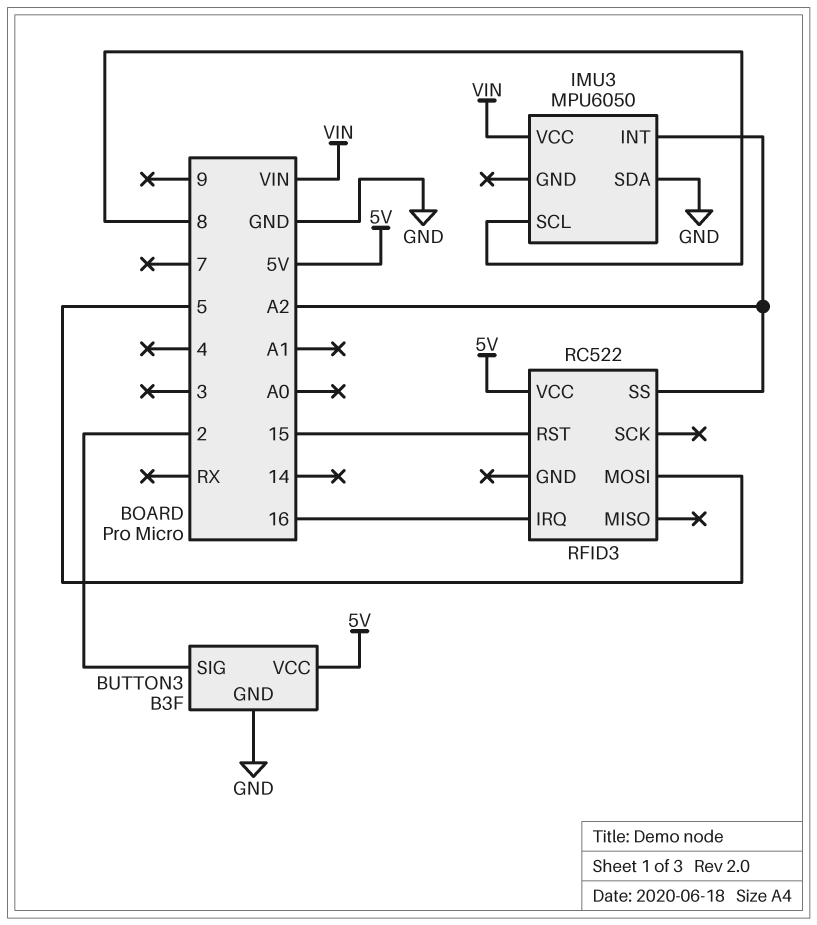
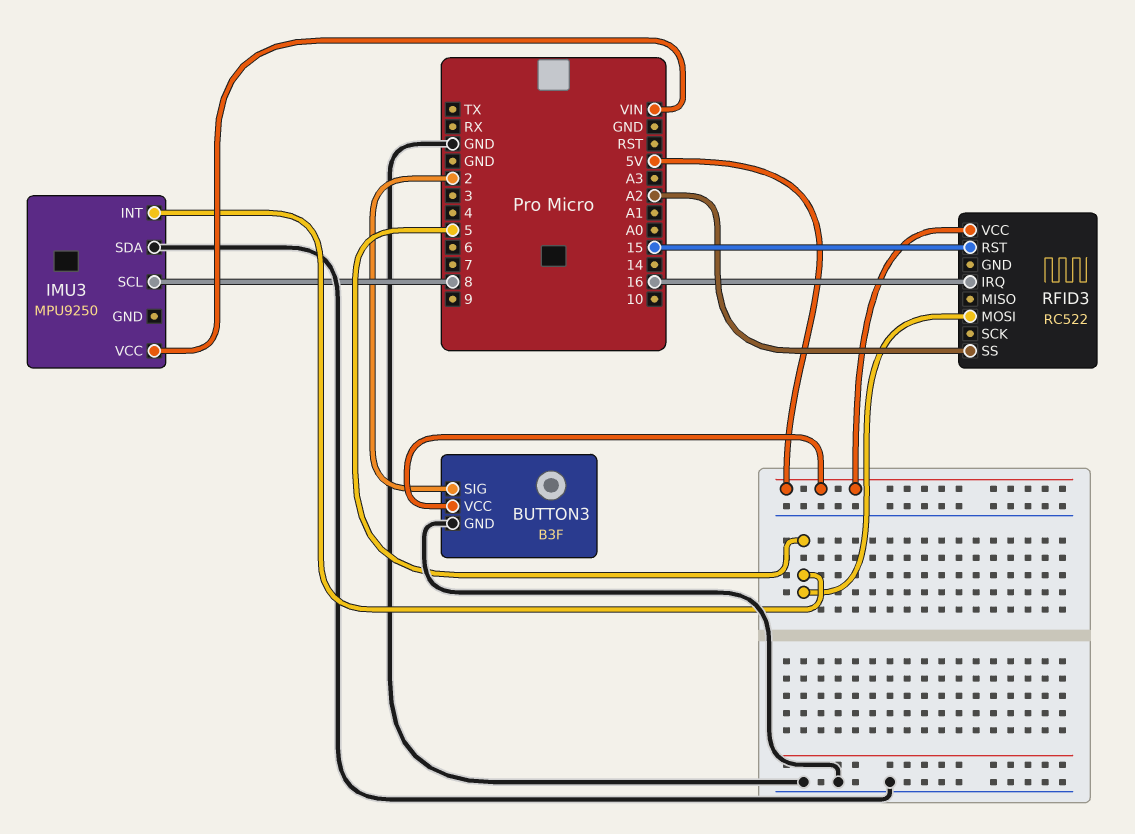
IMU3: MPU6050 -> MPU9250
IMU3 pin INT: A2 -> 5

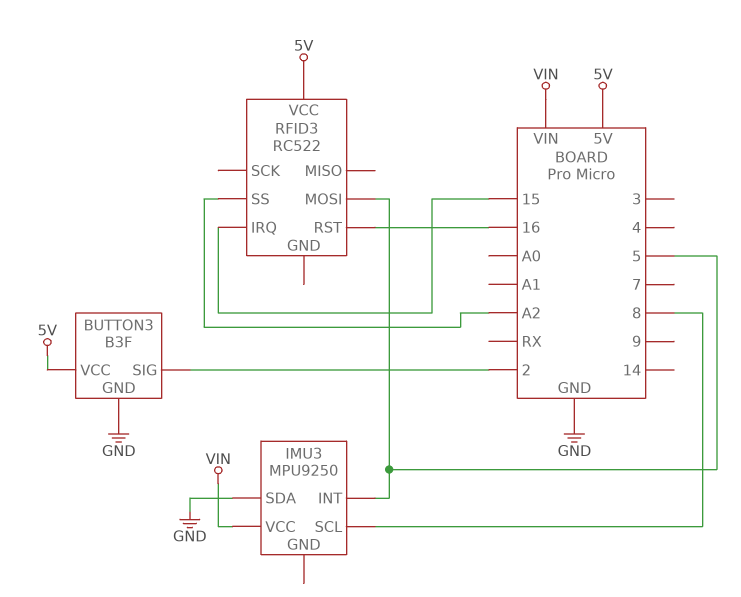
RFID3 pin IRQ: 16 -> 15
RFID3 pin RST: 15 -> 16

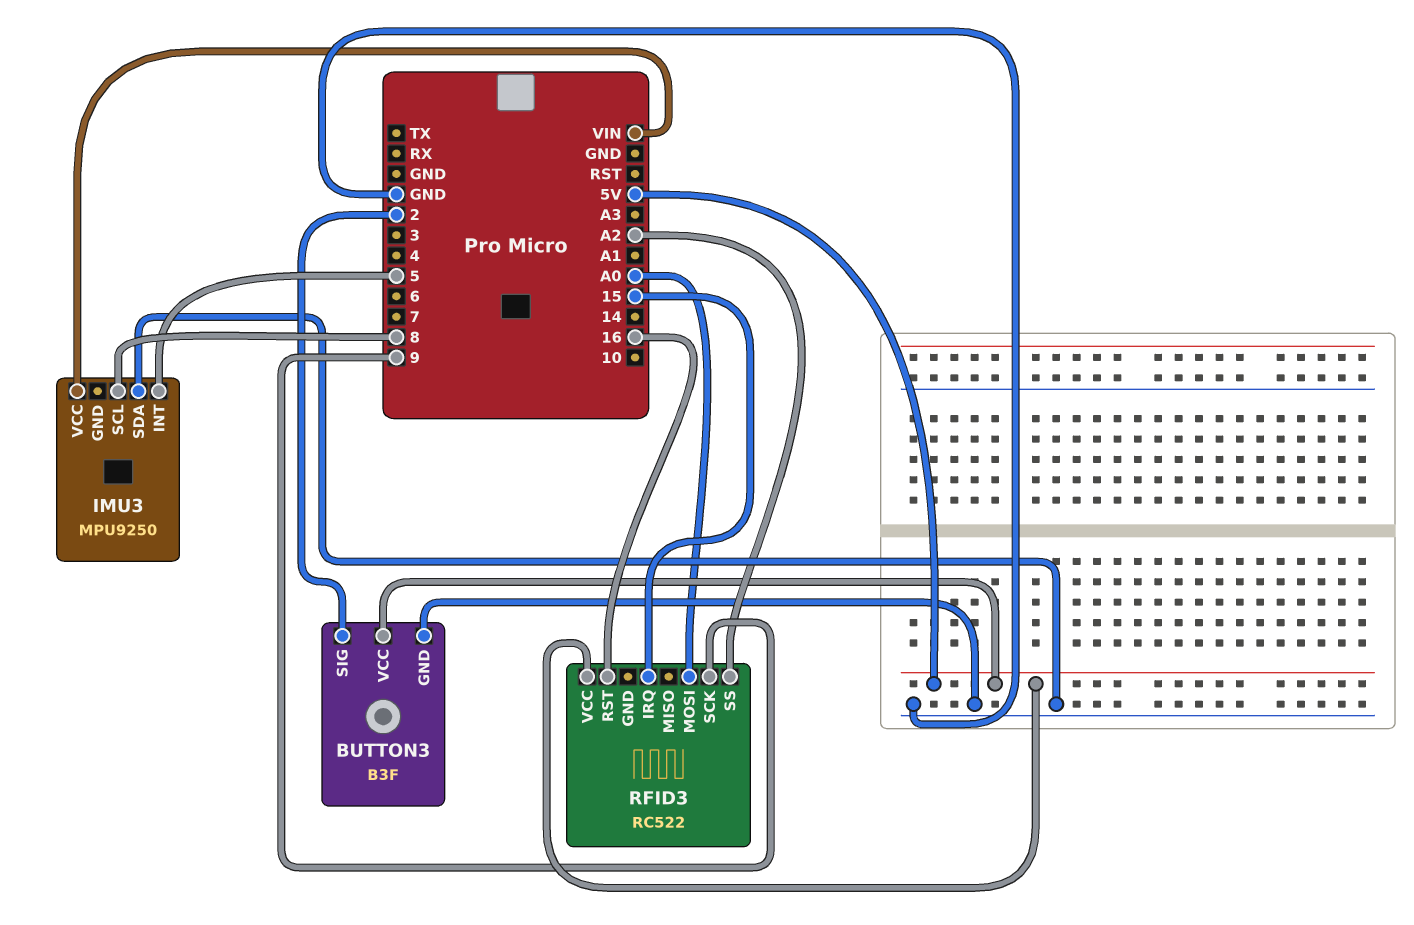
RFID3 pin MOSI: 5 -> A0
RFID3 pin SCK: none -> 9

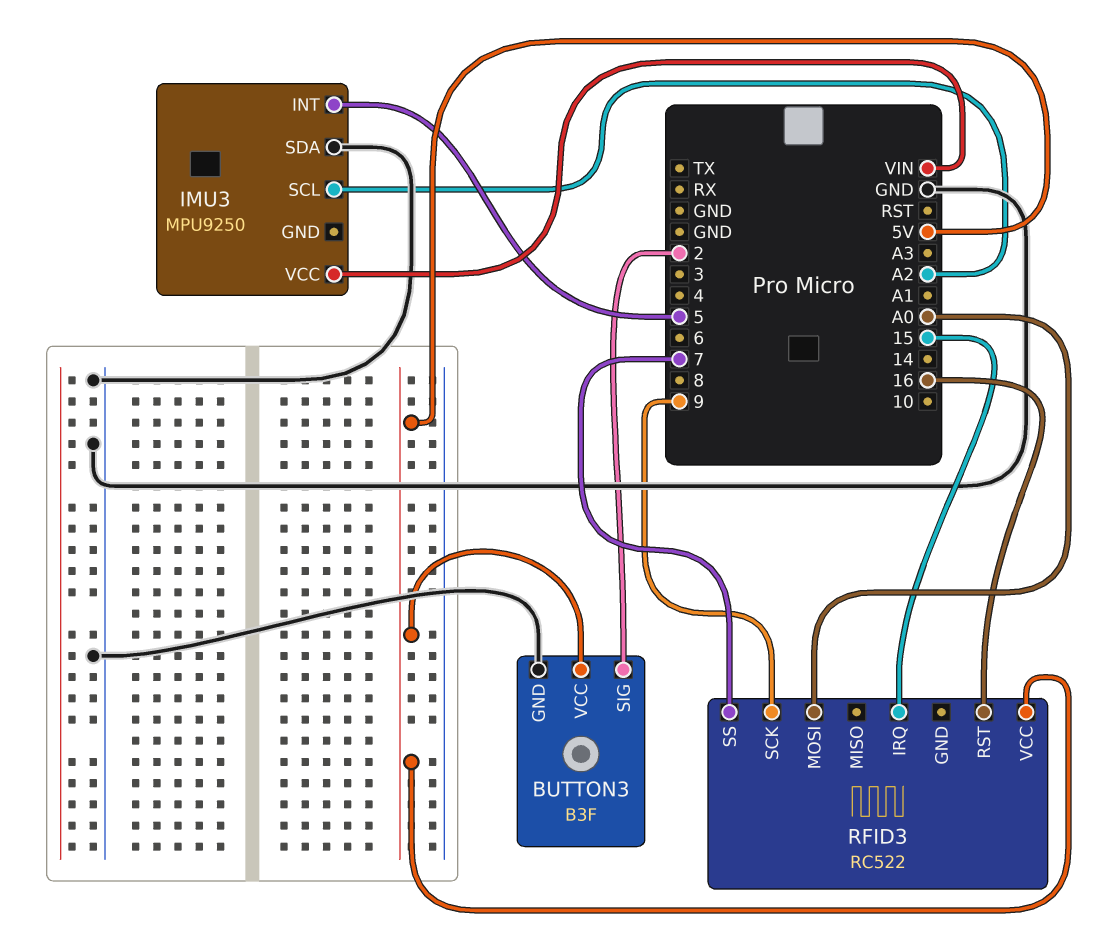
IMU3 pin SCL: 8 -> A2
RFID3 pin SS: A2 -> 7

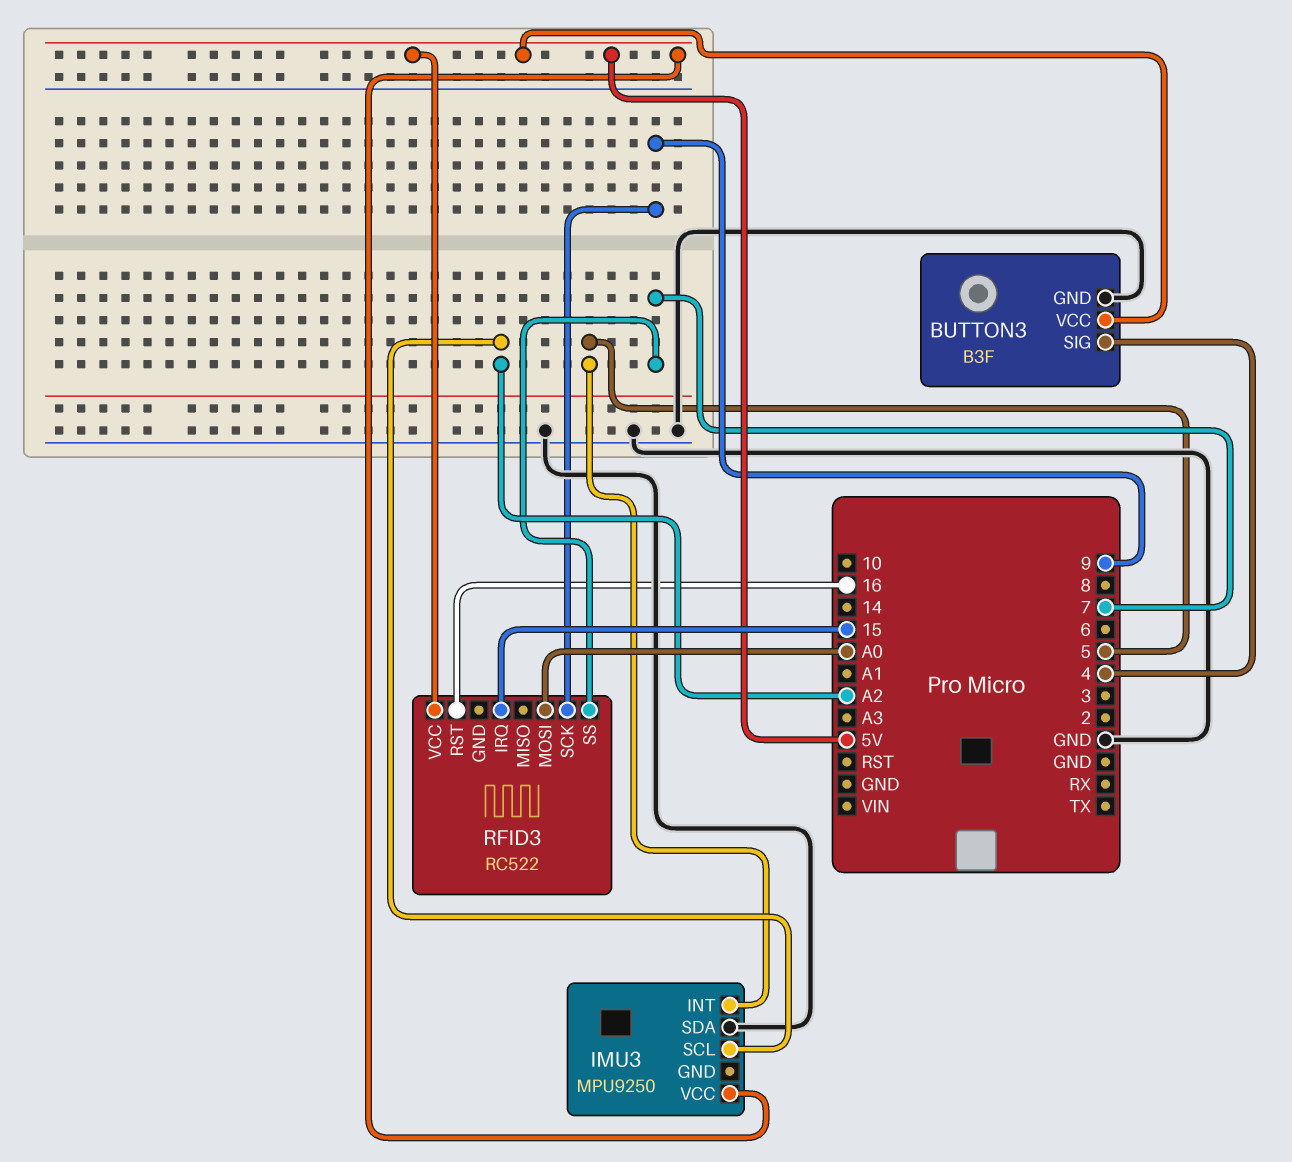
BUTTON3 pin SIG: 2 -> 4
IMU3 pin VCC: VIN -> 5V

